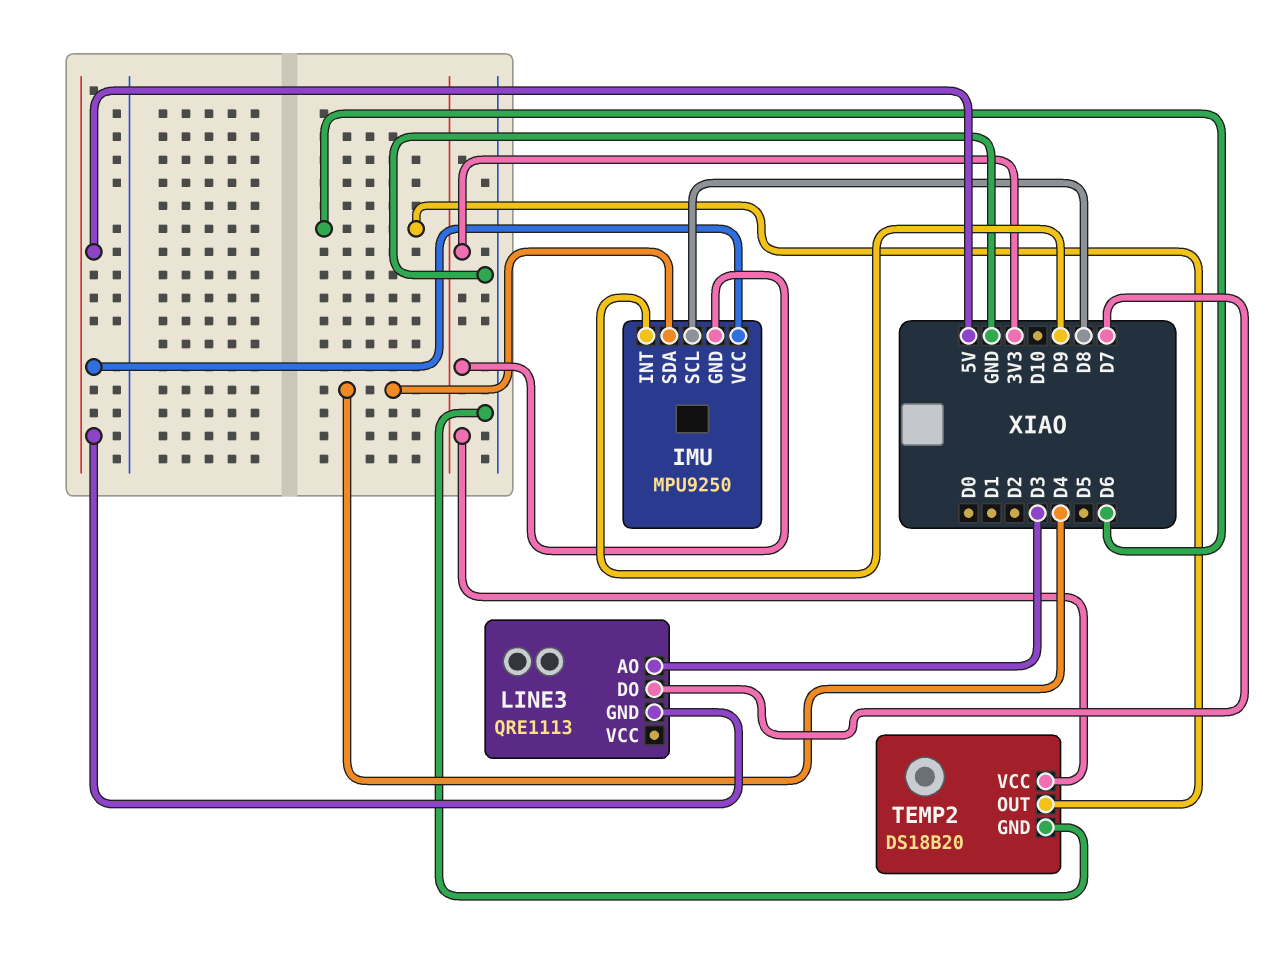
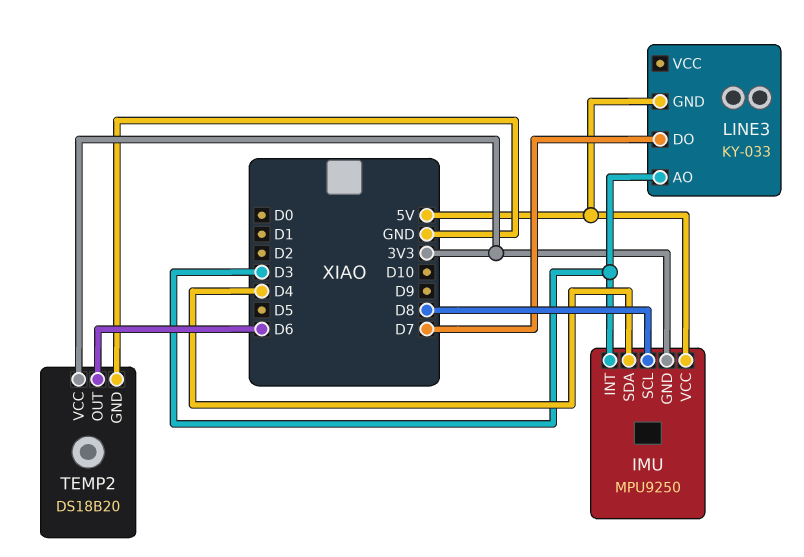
IMU pin INT: D9 -> D3
LINE3: QRE1113 -> KY-033

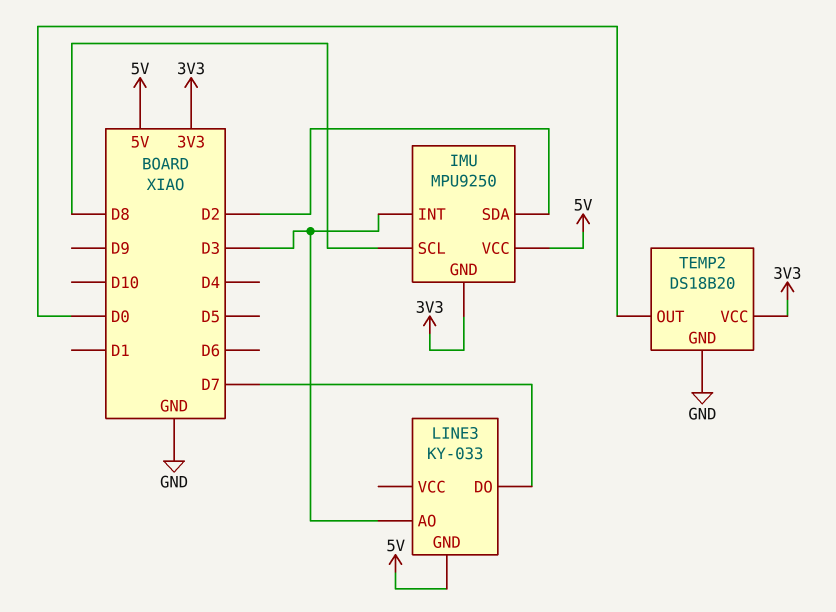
IMU pin SDA: D4 -> D2
TEMP2 pin OUT: D6 -> D0

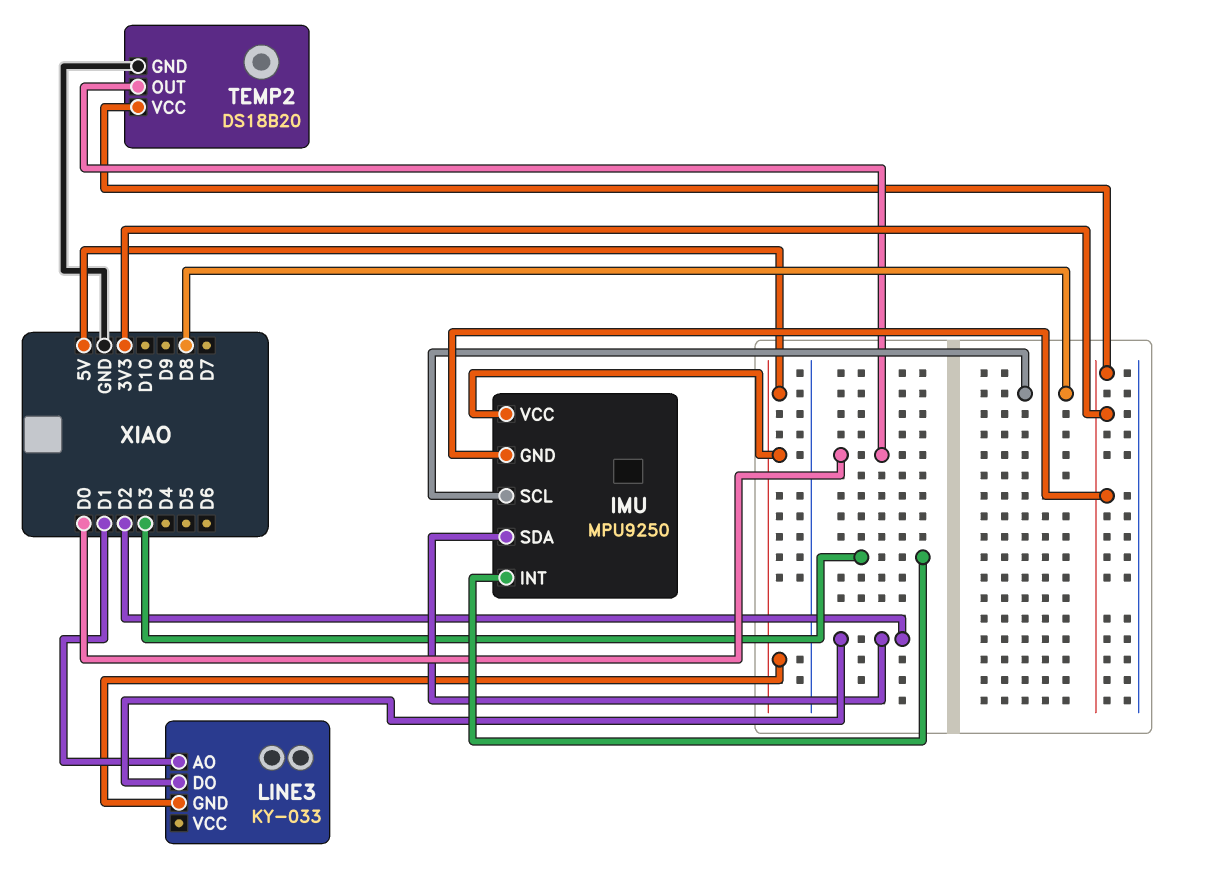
LINE3 pin AO: D3 -> D1
LINE3 pin DO: D7 -> D2

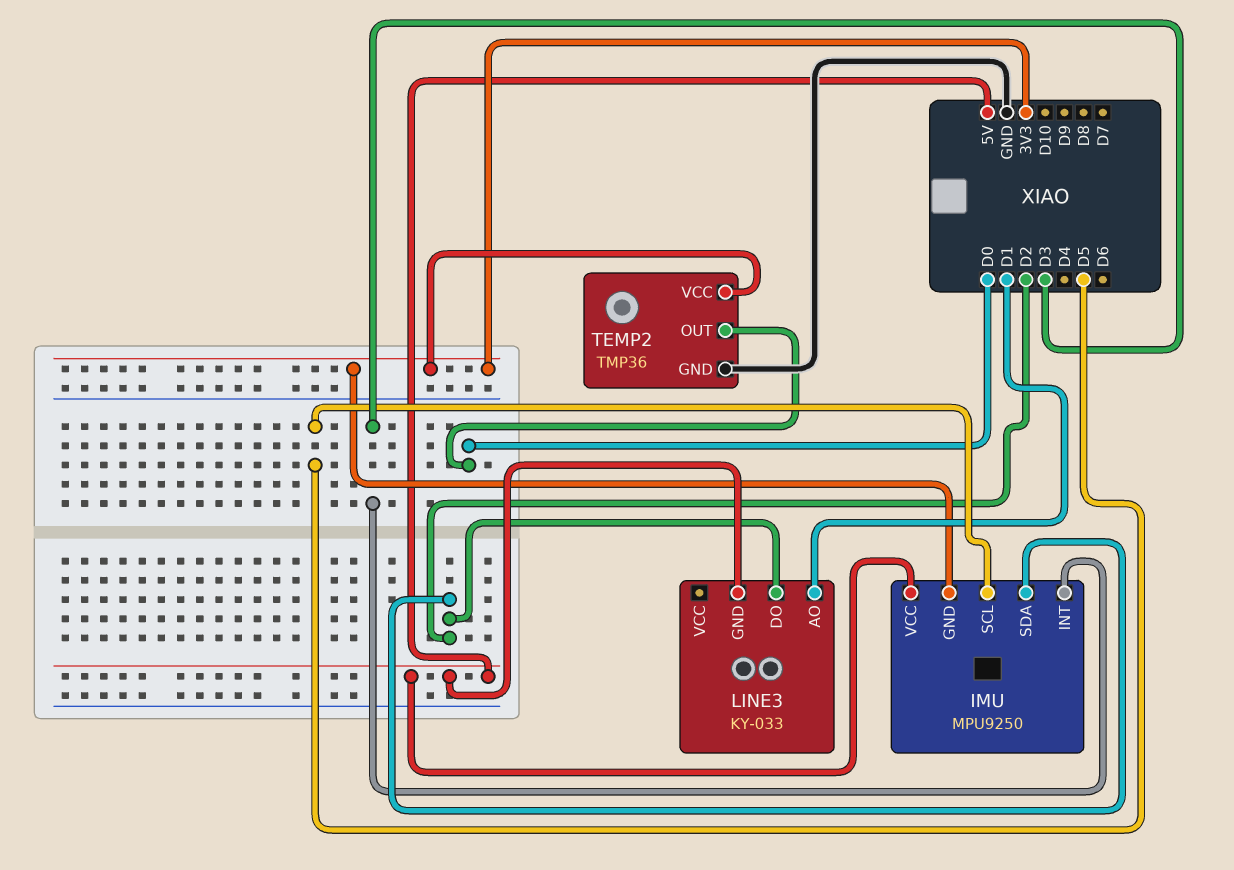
IMU pin SCL: D8 -> D5
TEMP2: DS18B20 -> TMP36

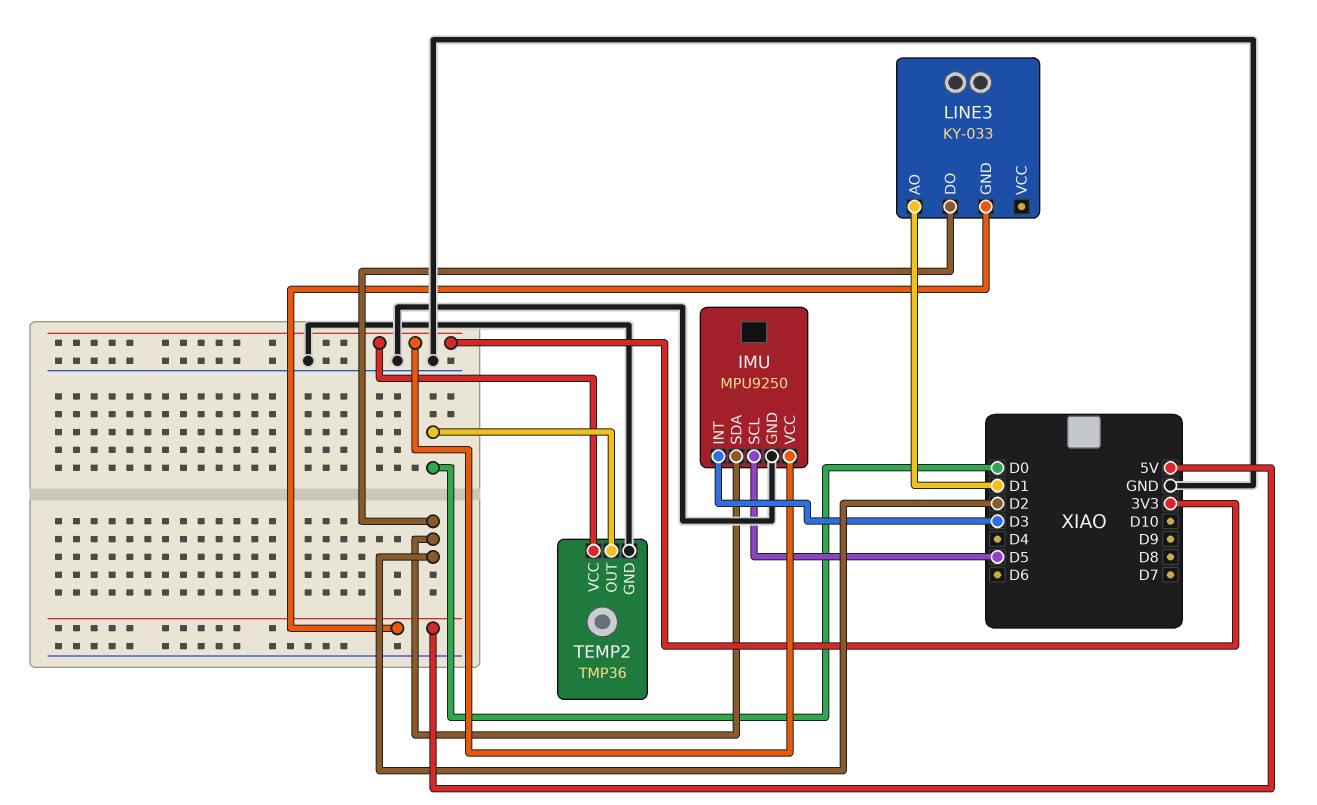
IMU pin GND: 3V3 -> GND
IMU pin VCC: 5V -> 3V3

